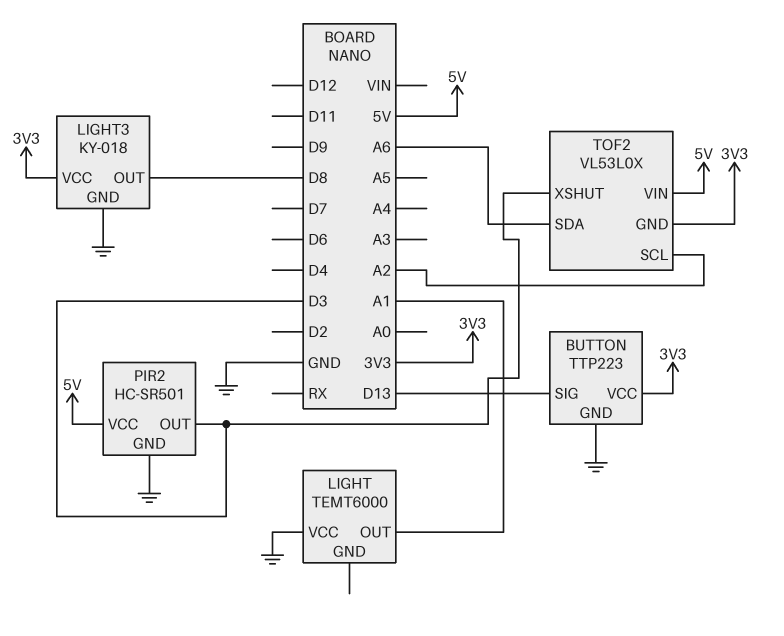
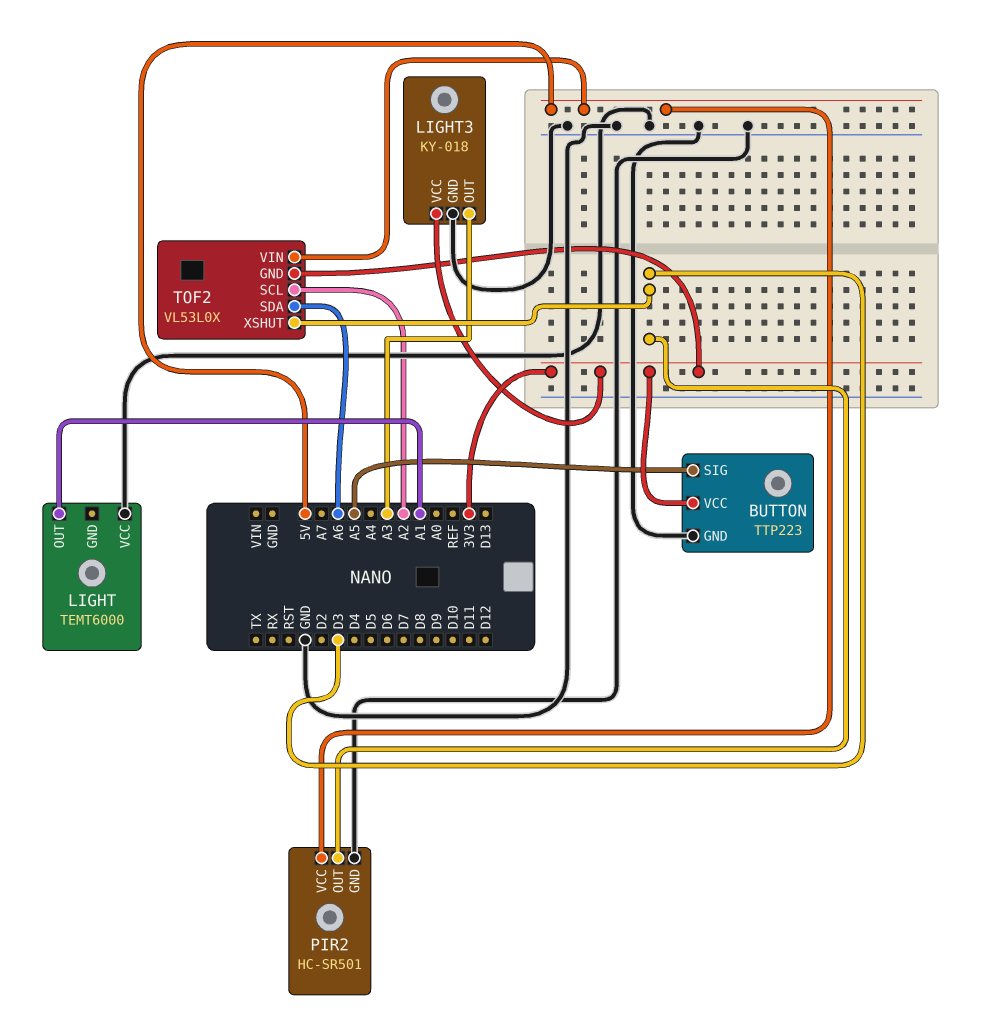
BUTTON pin SIG: D13 -> A5
LIGHT3 pin OUT: D8 -> A3

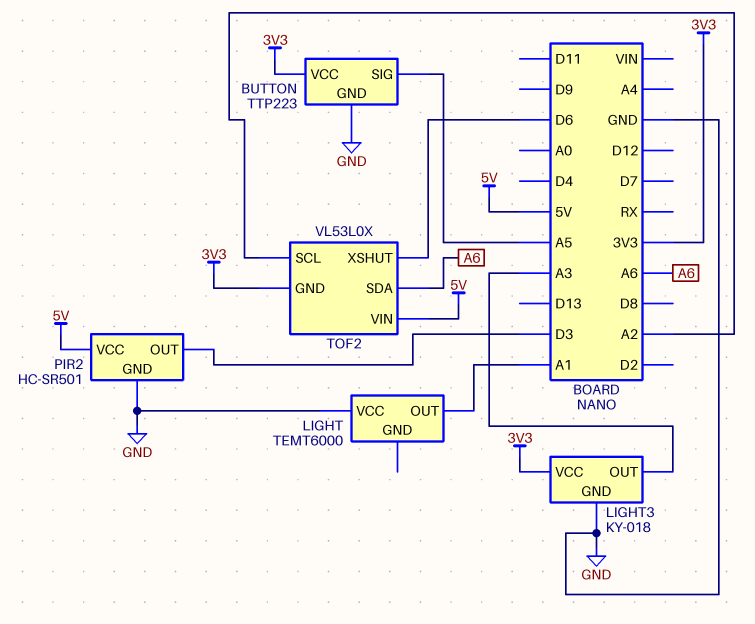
TOF2 pin XSHUT: D3 -> D6

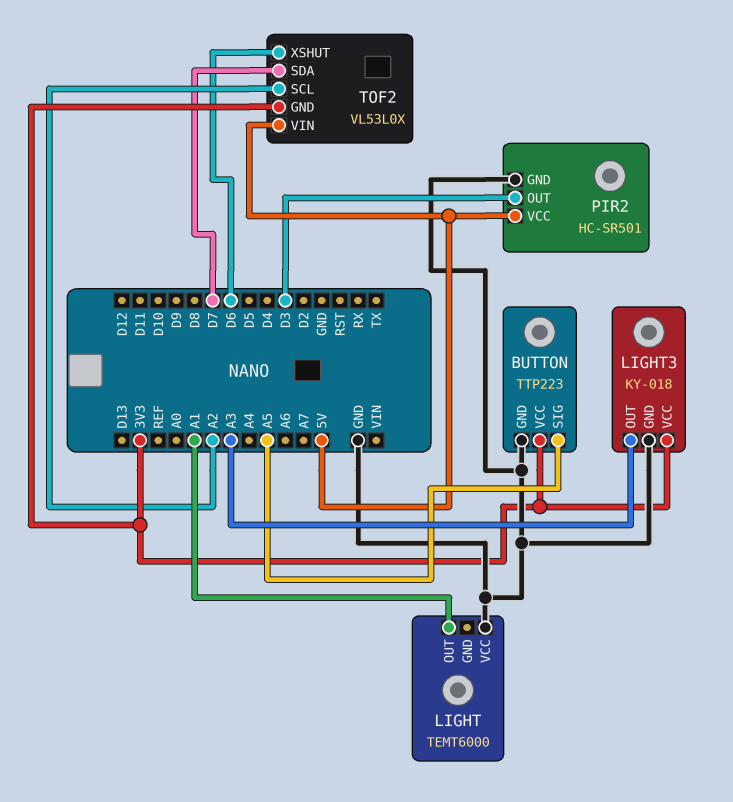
TOF2 pin SDA: A6 -> D7

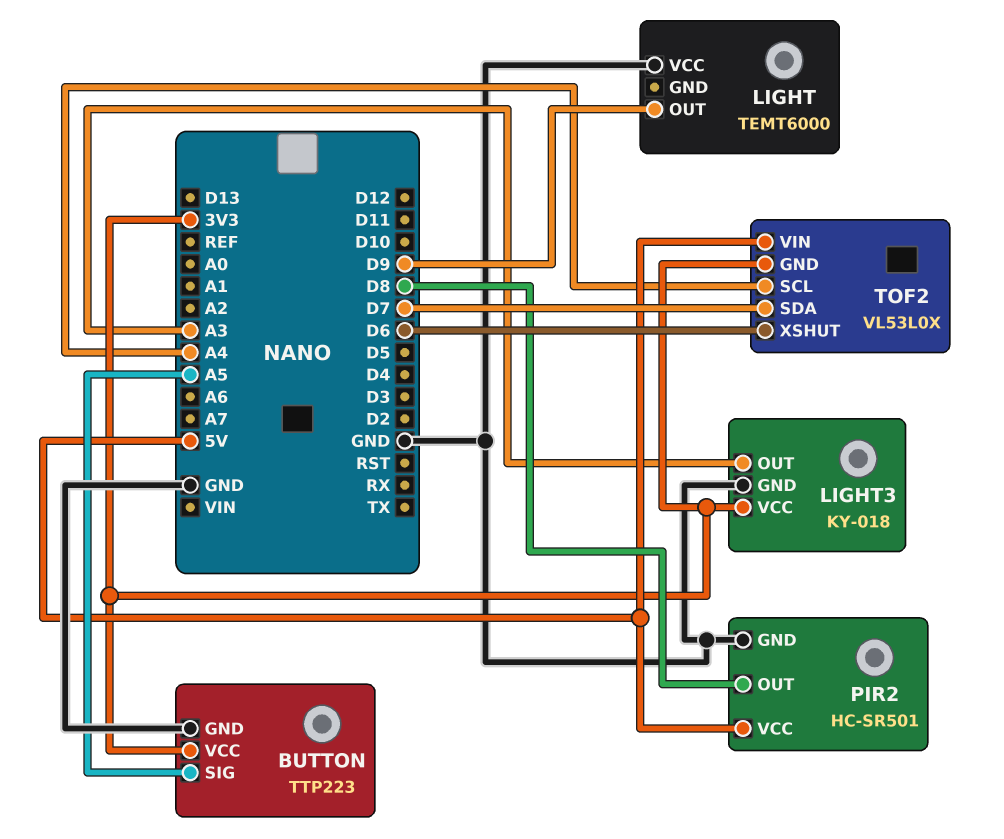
LIGHT pin OUT: A1 -> D9
PIR2 pin OUT: D3 -> D8
TOF2 pin SCL: A2 -> A4

